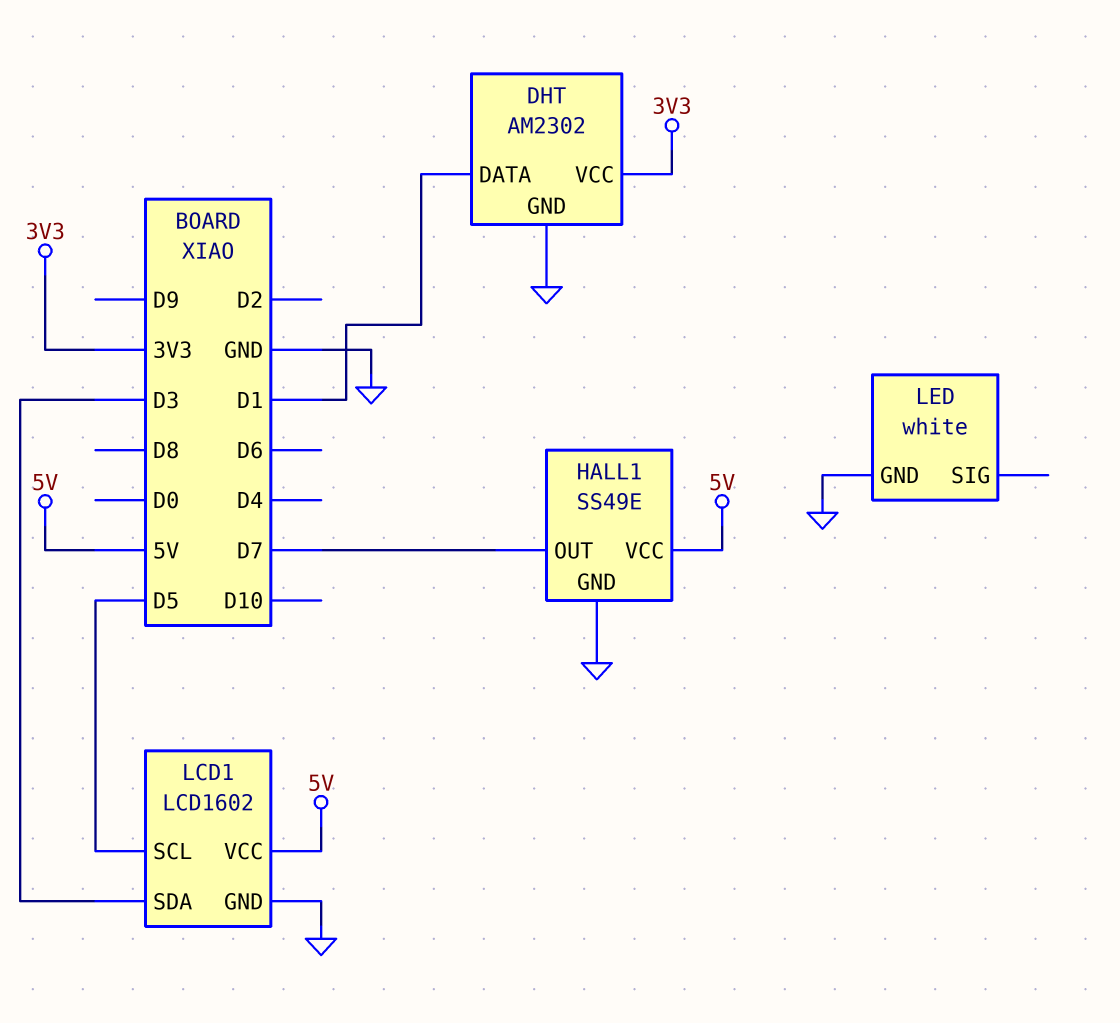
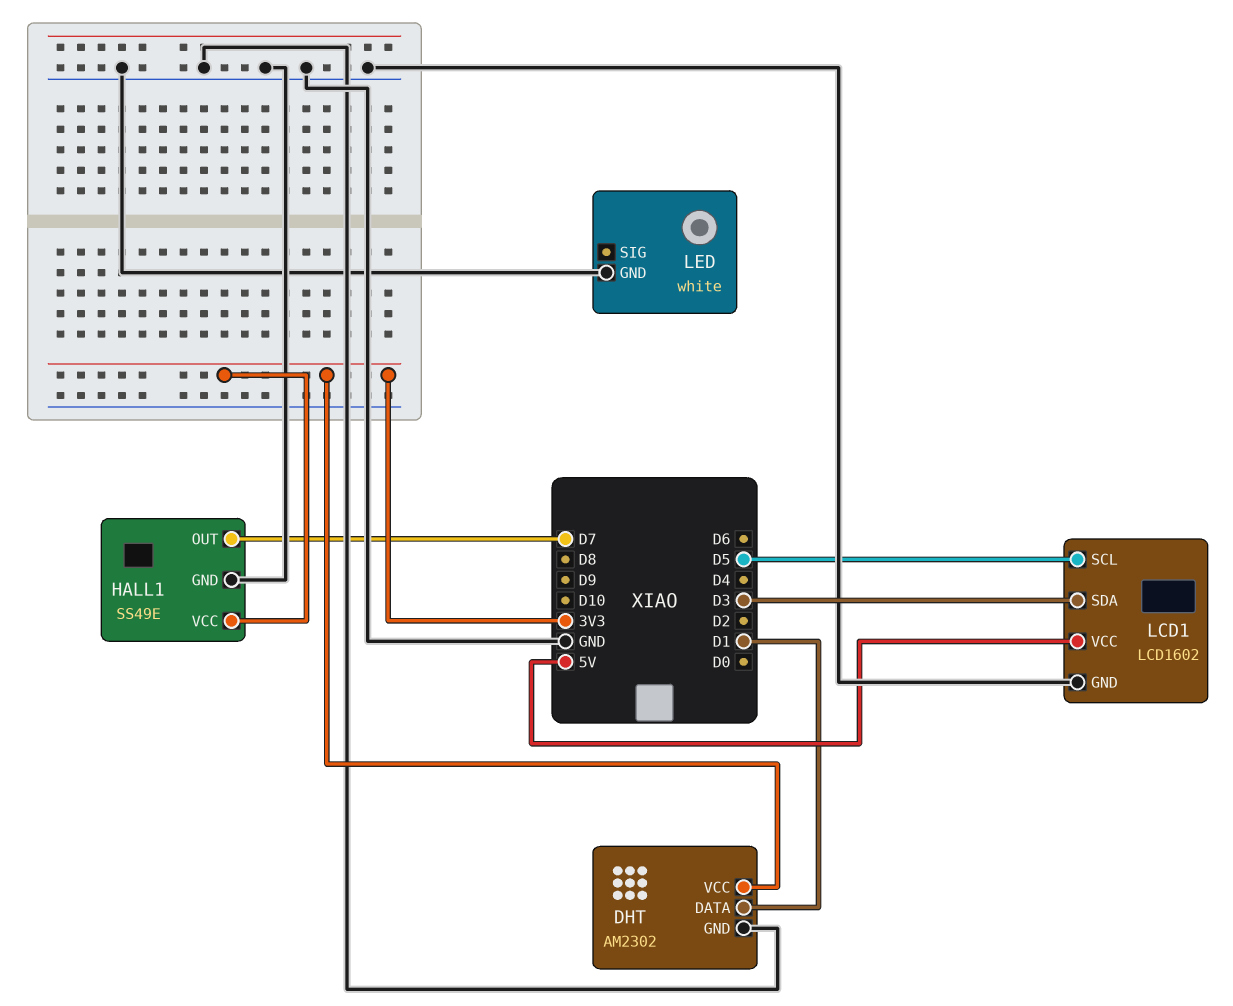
HALL1 pin VCC: 5V -> 3V3

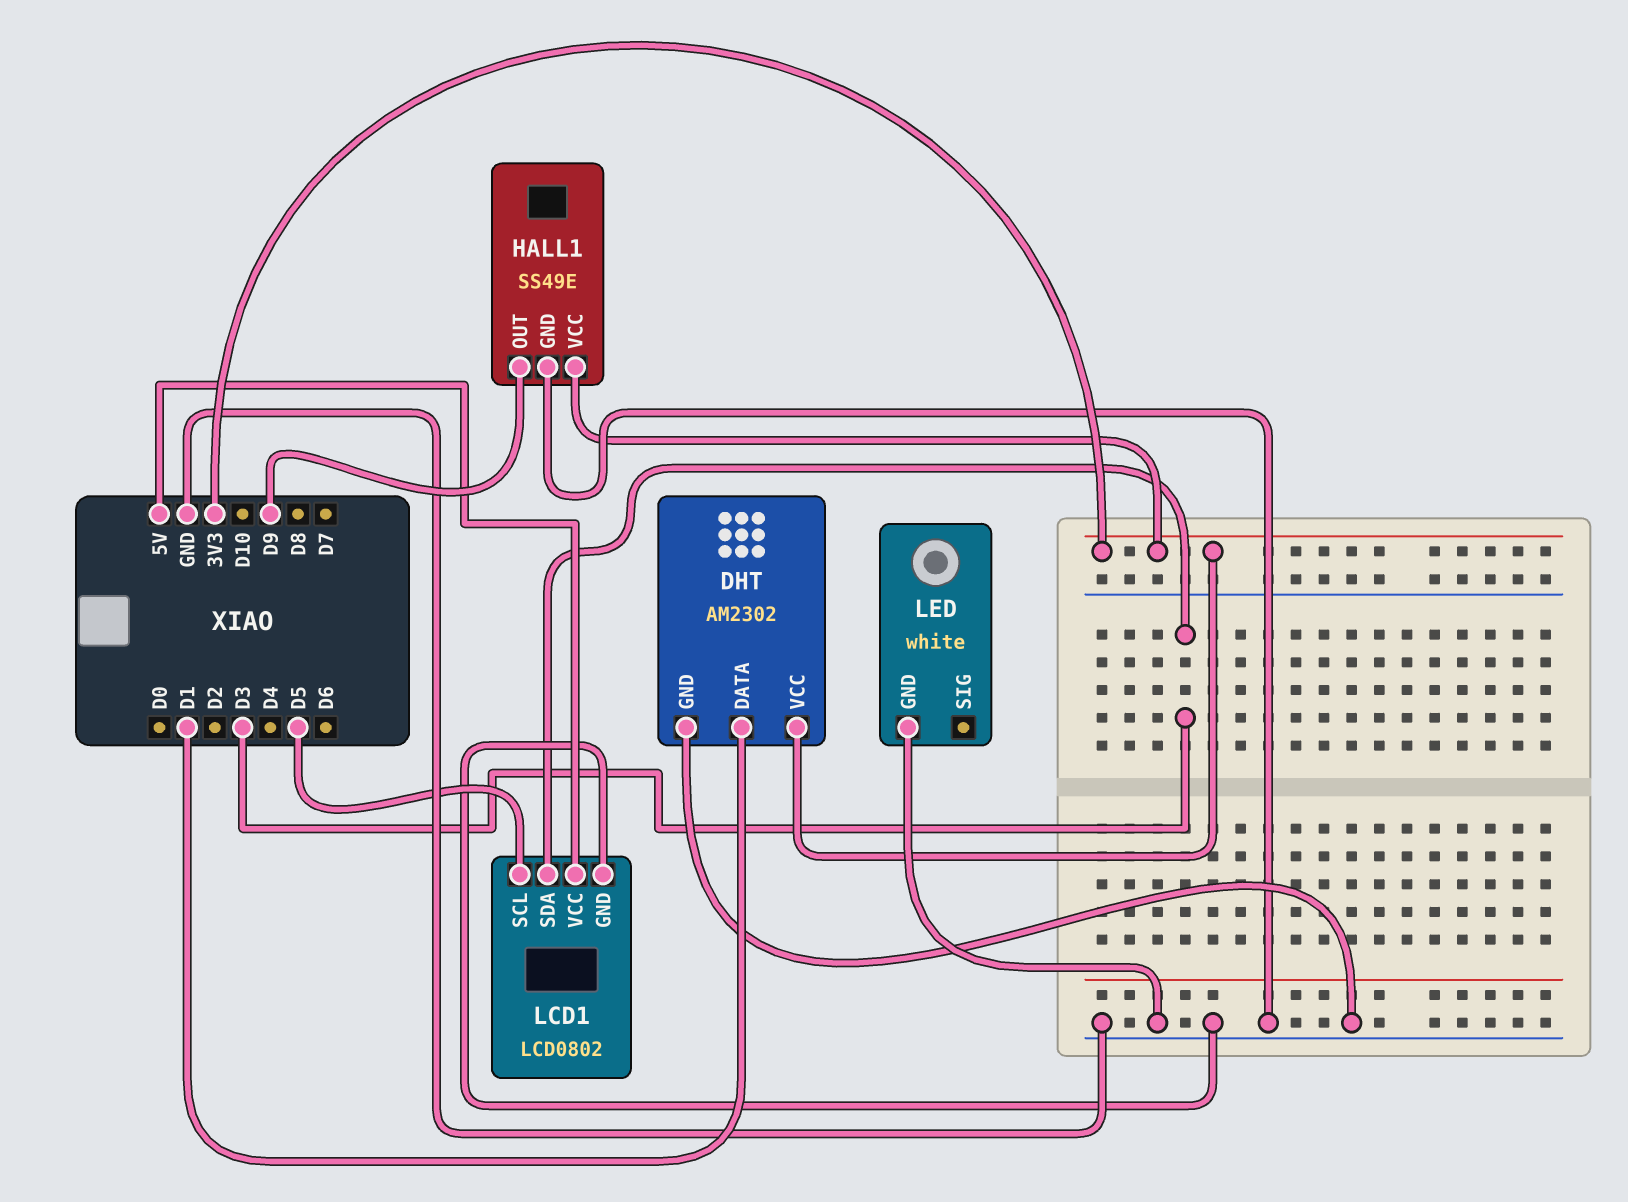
HALL1 pin OUT: D7 -> D9
LCD1: LCD1602 -> LCD0802

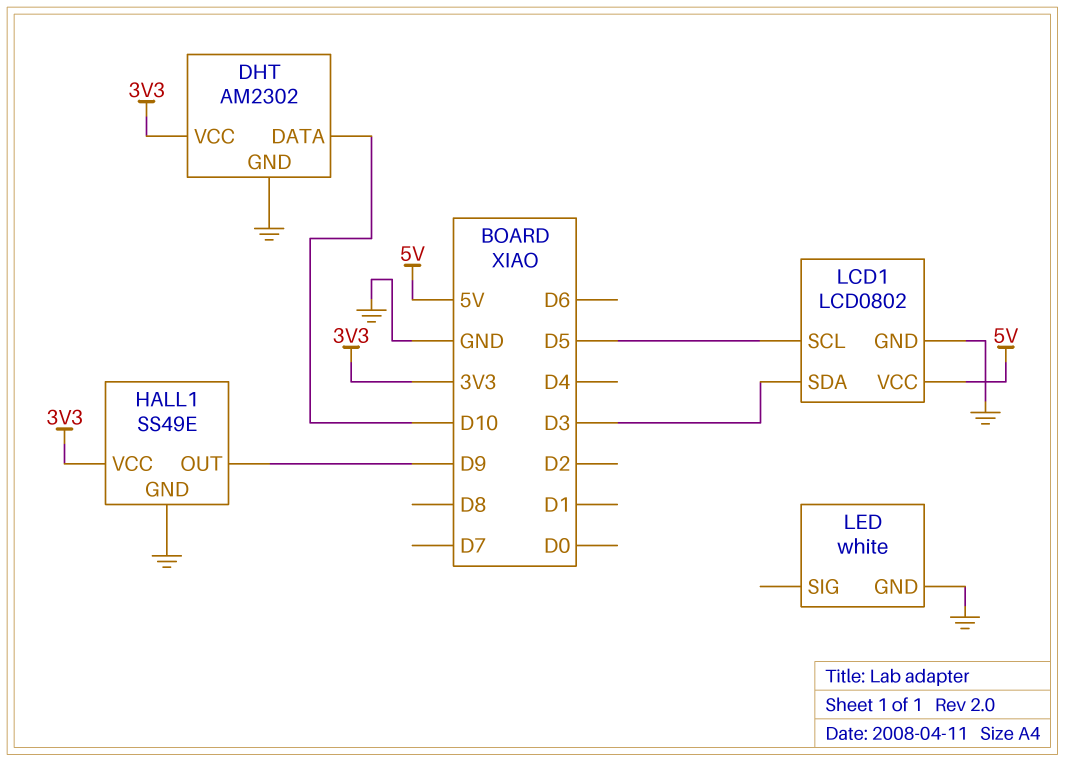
DHT pin DATA: D1 -> D10

